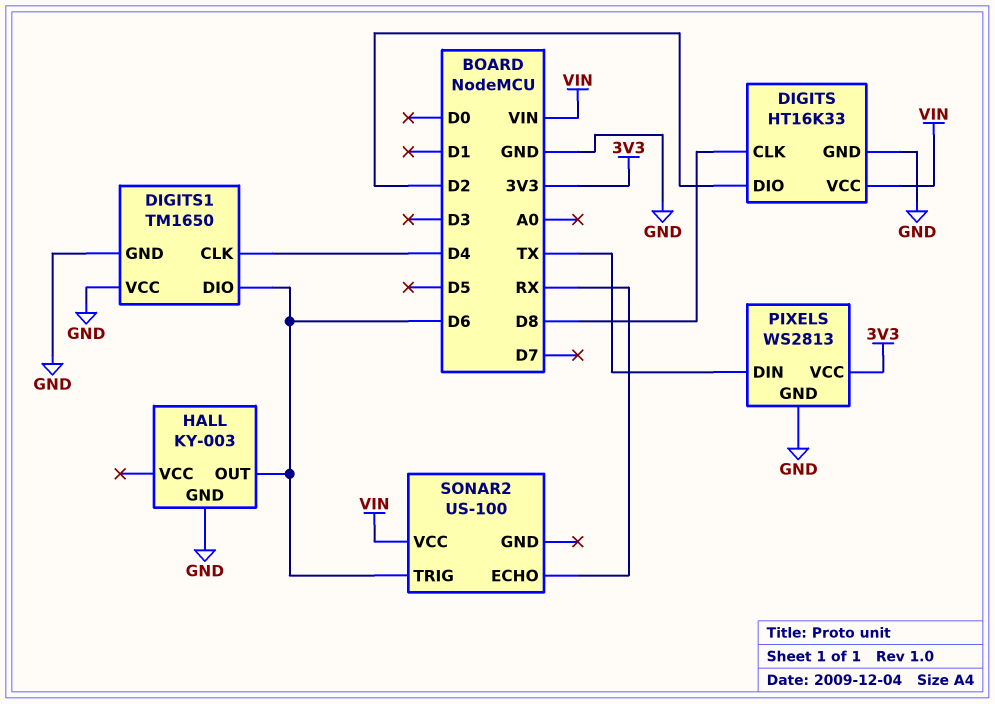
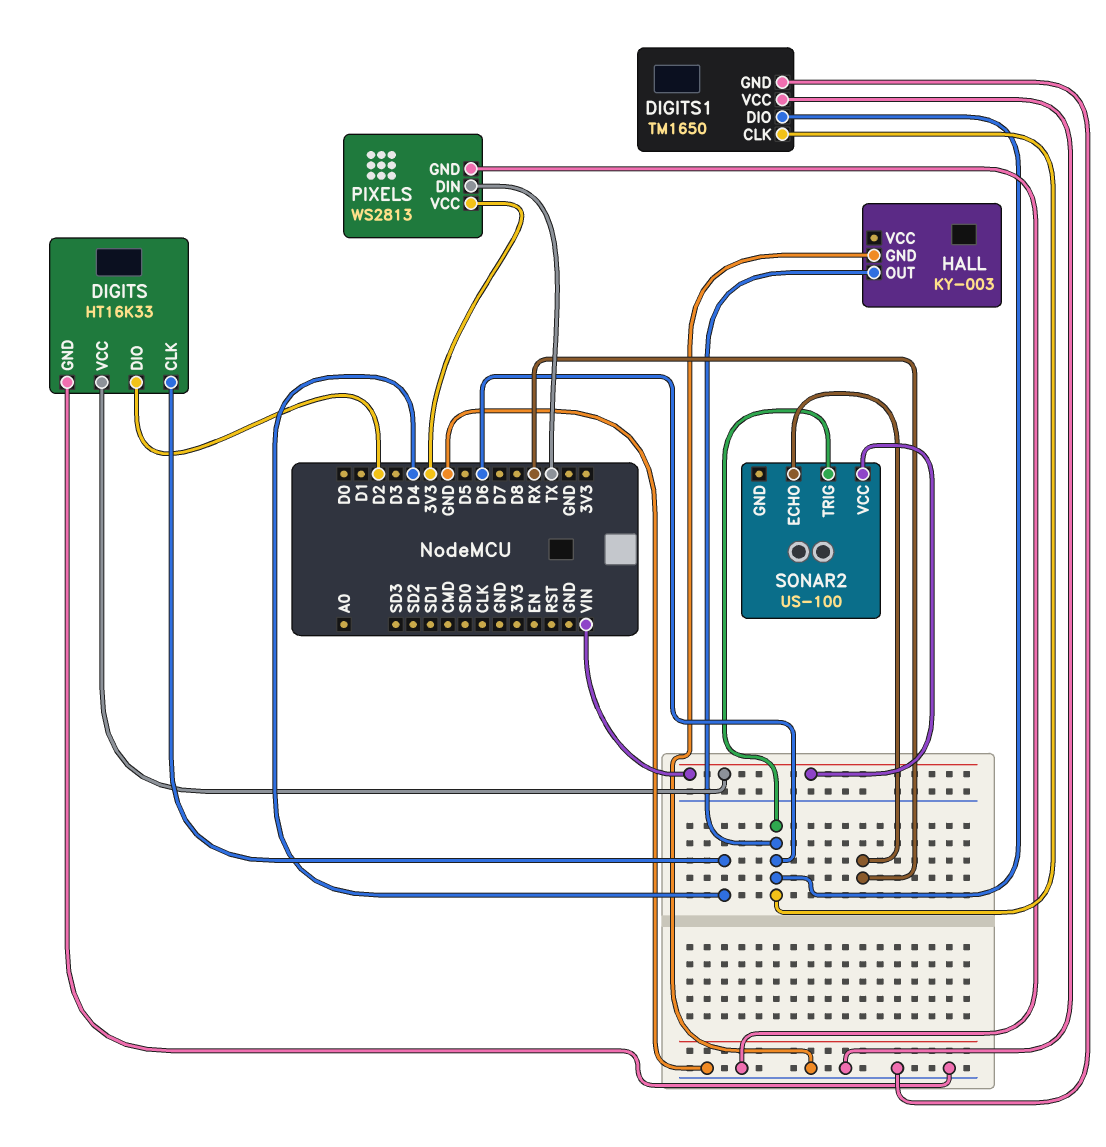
DIGITS pin CLK: D8 -> D4
DIGITS1 pin CLK: D4 -> D6

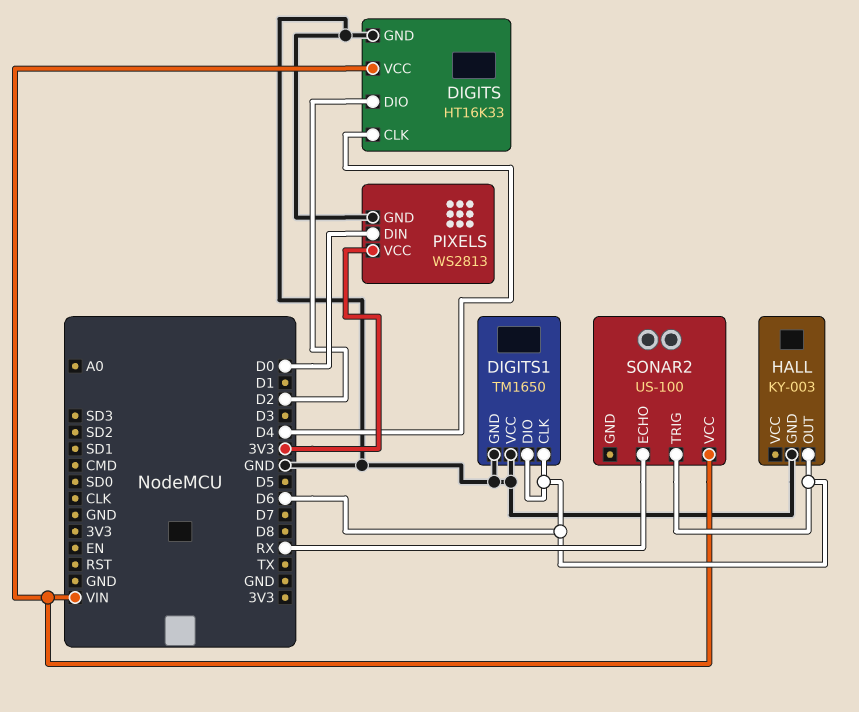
PIXELS pin DIN: TX -> D0

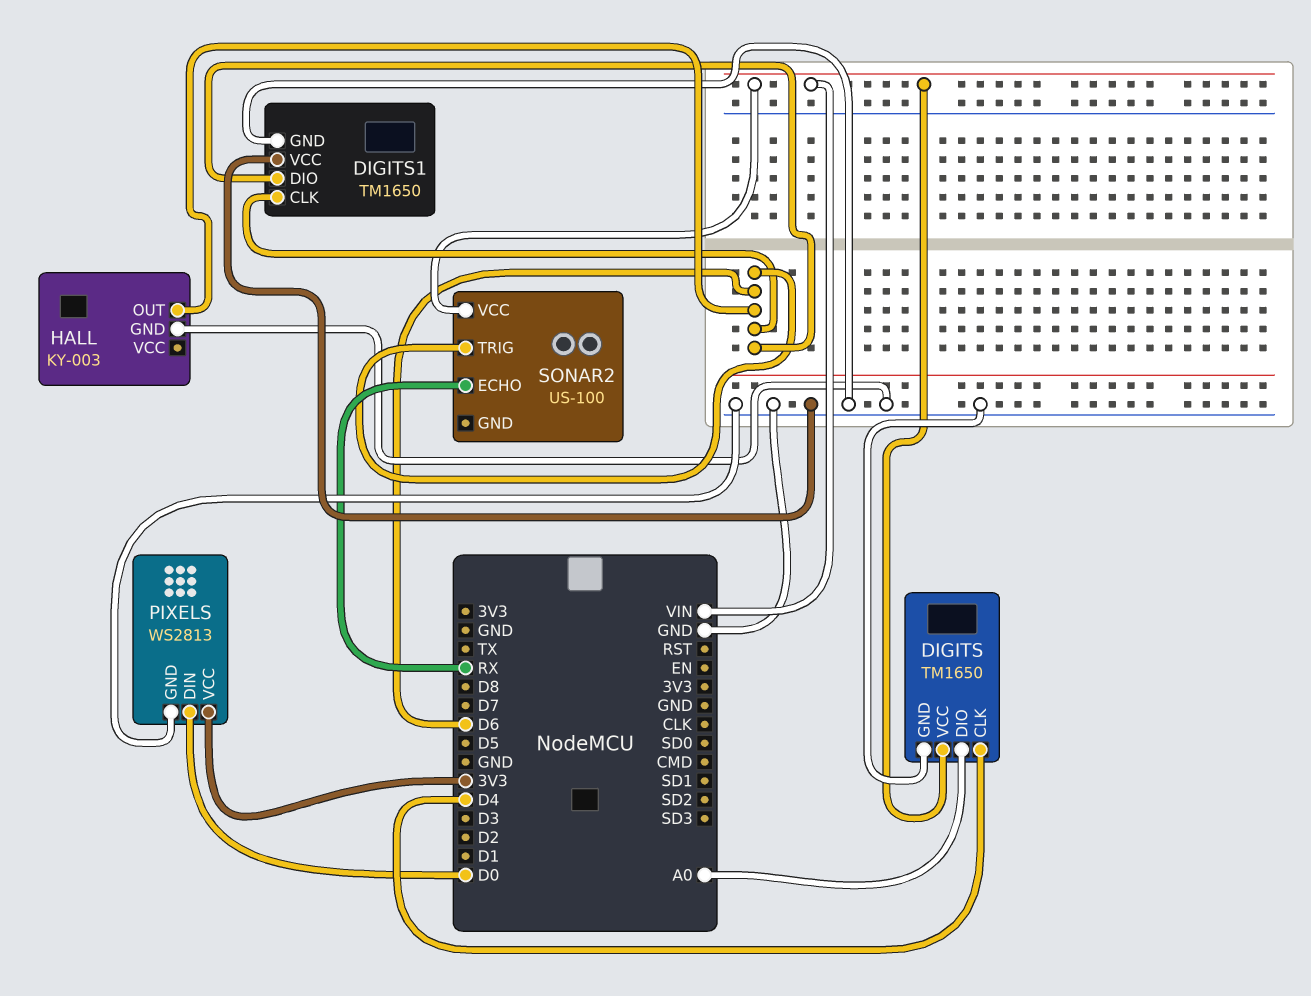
DIGITS: HT16K33 -> TM1650
DIGITS pin DIO: D2 -> A0

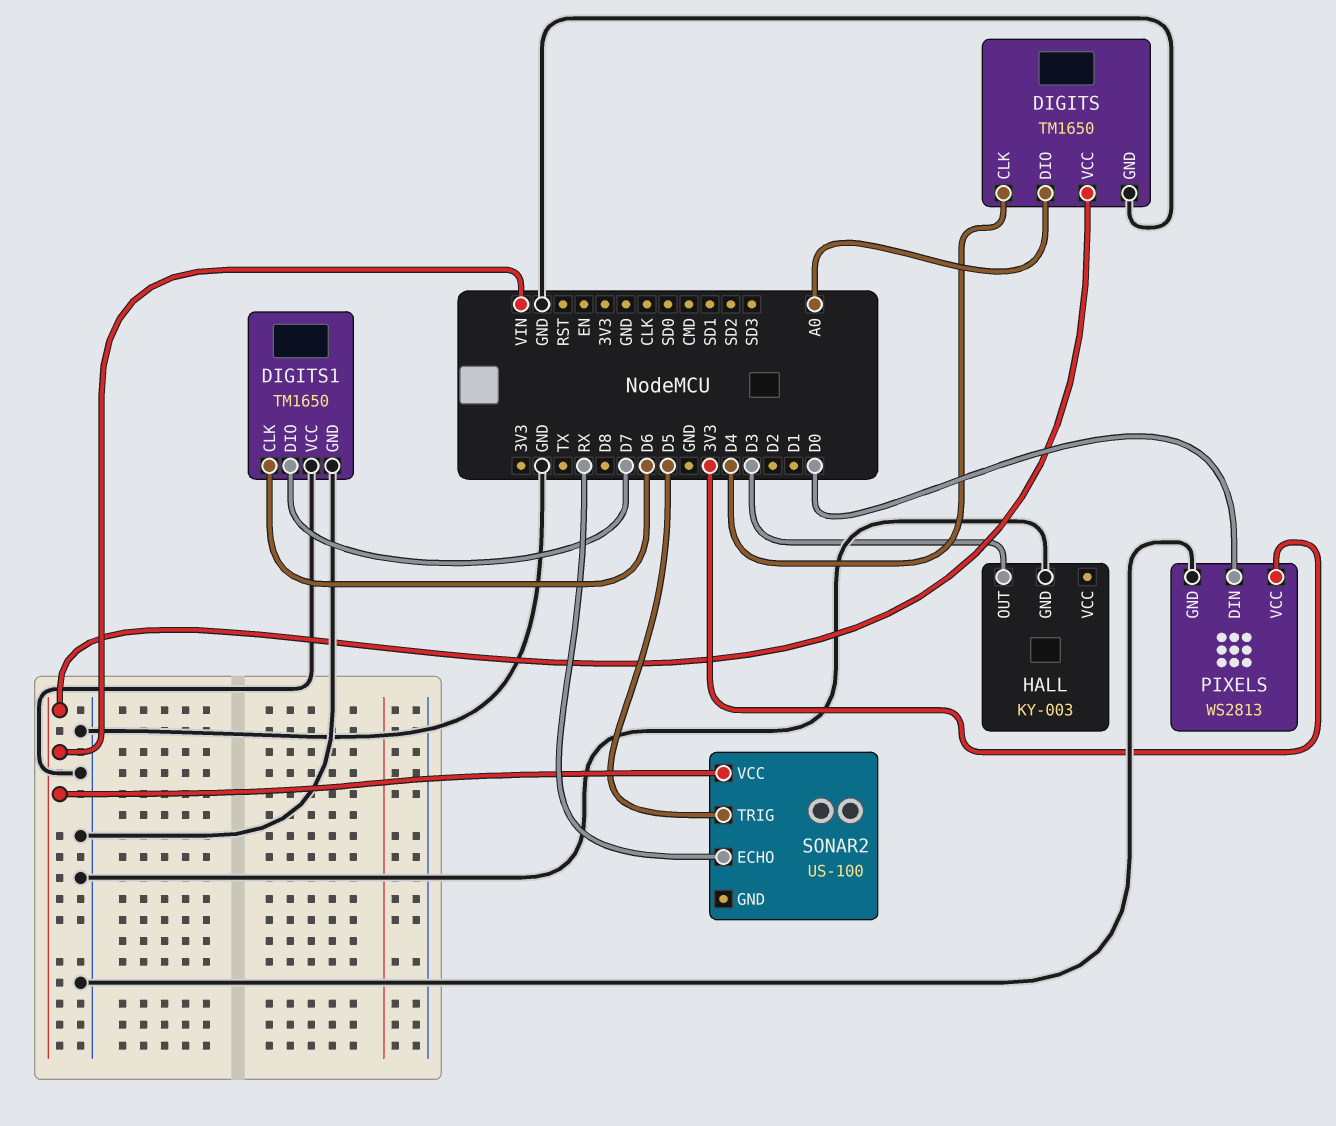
DIGITS1 pin DIO: D6 -> D7
HALL pin OUT: D6 -> D3
SONAR2 pin TRIG: D6 -> D5

